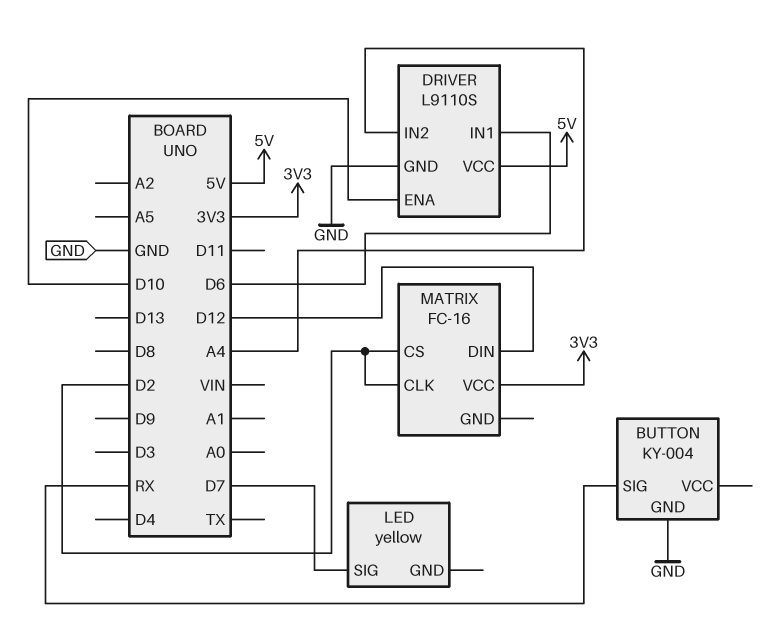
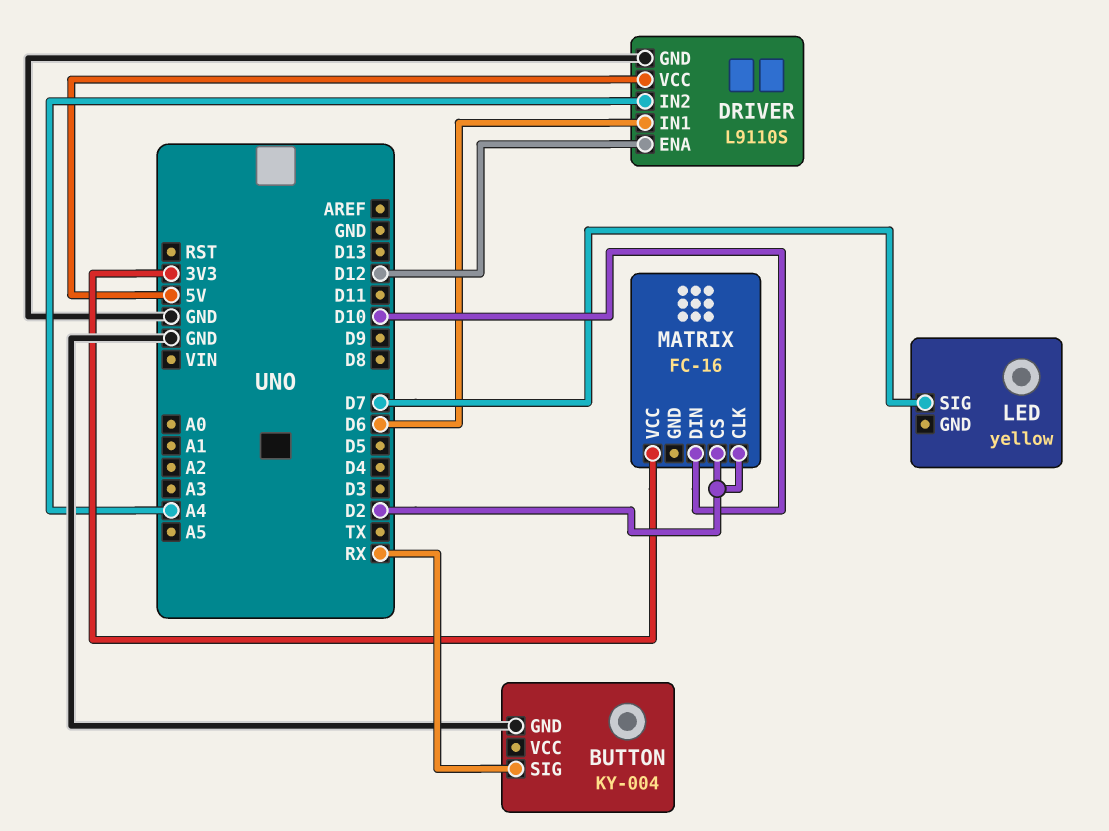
DRIVER pin ENA: D10 -> D12
MATRIX pin DIN: D12 -> D10

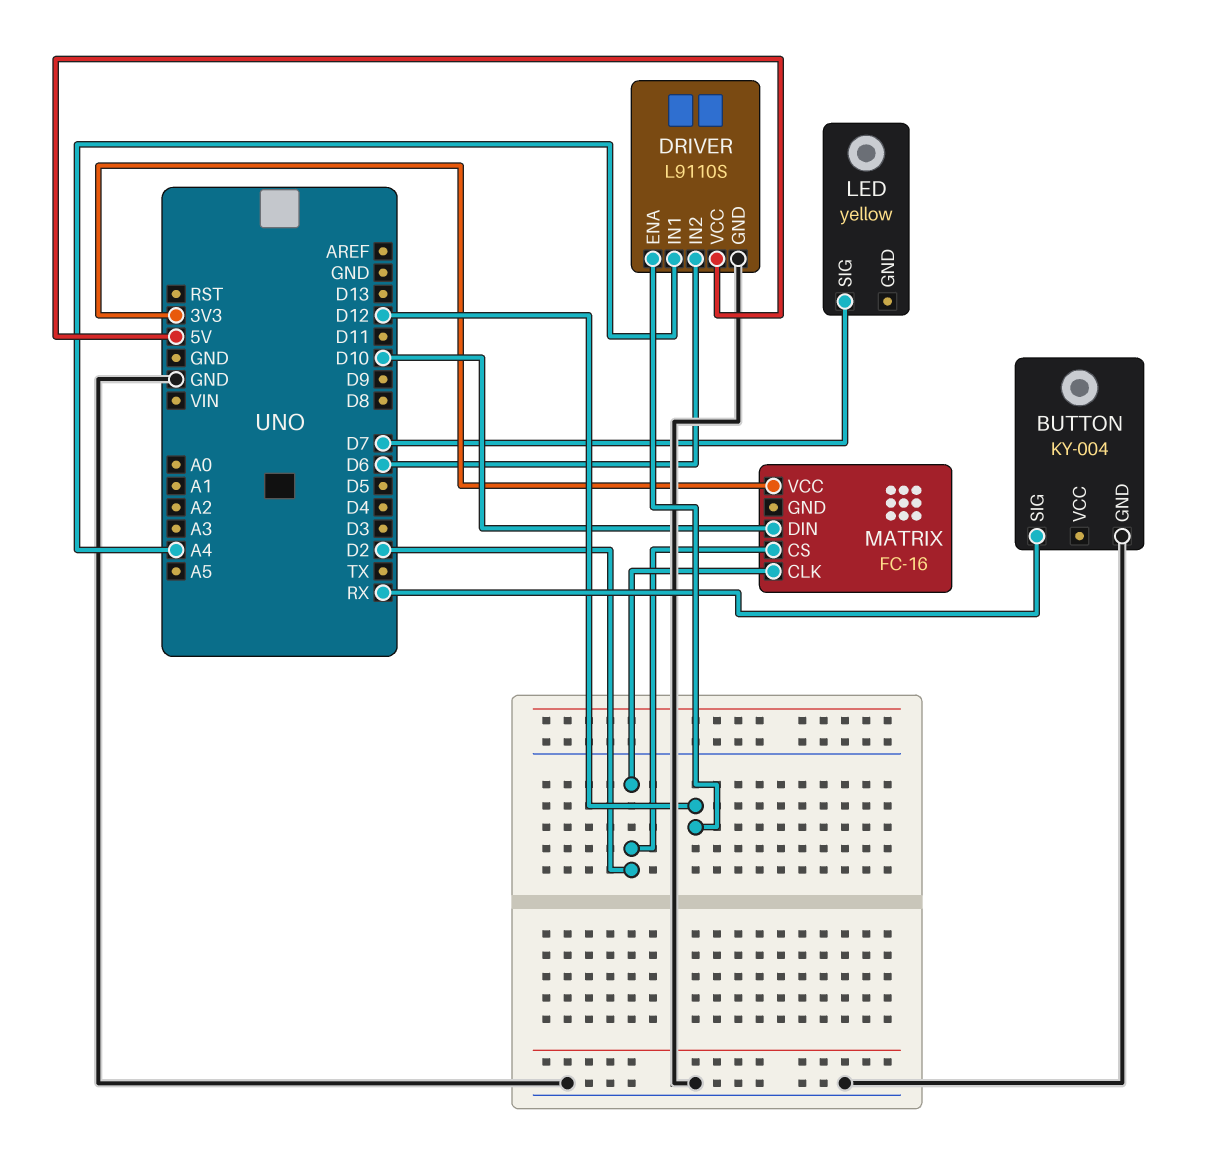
DRIVER pin IN1: D6 -> A4
DRIVER pin IN2: A4 -> D6

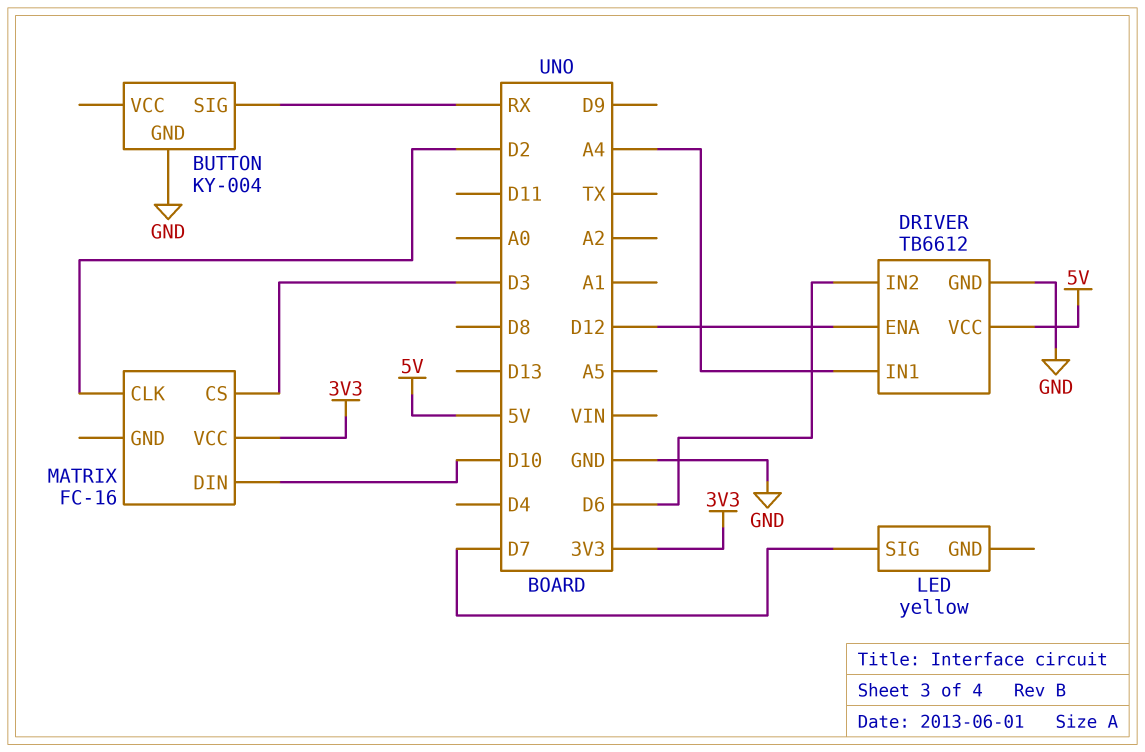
DRIVER: L9110S -> TB6612
MATRIX pin CS: D2 -> D3

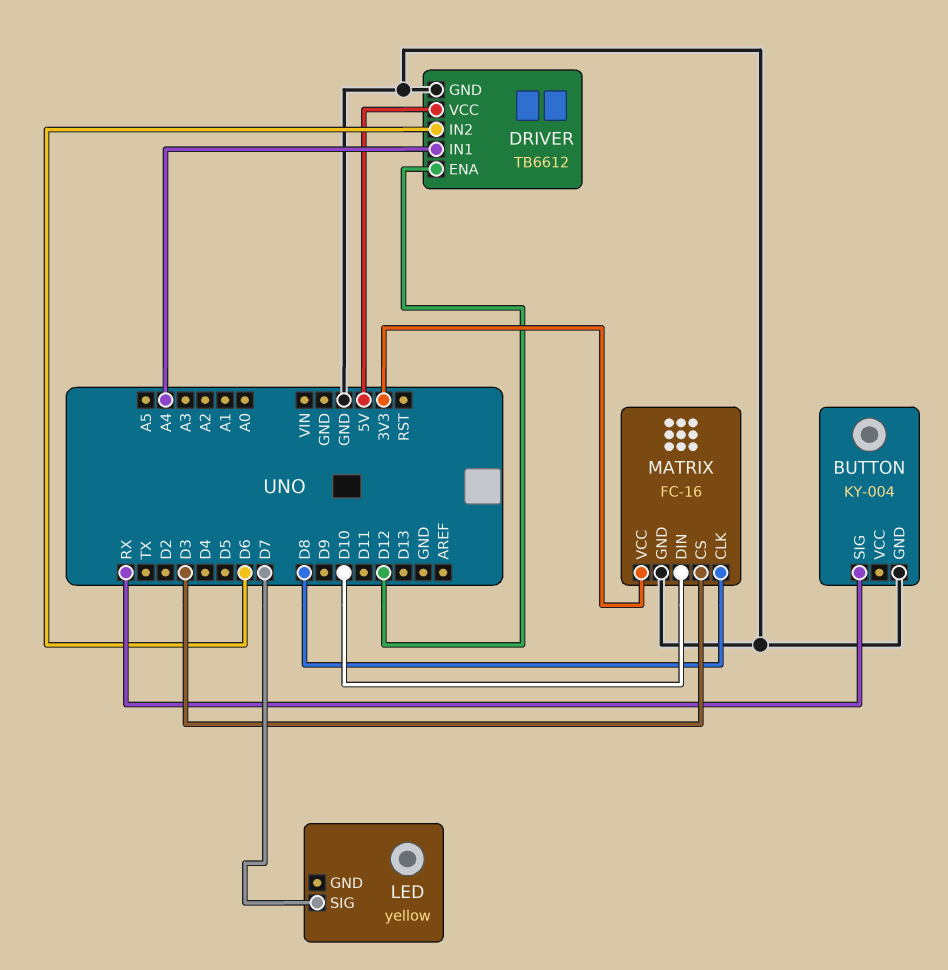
MATRIX pin CLK: D2 -> D8
MATRIX pin GND: none -> GND

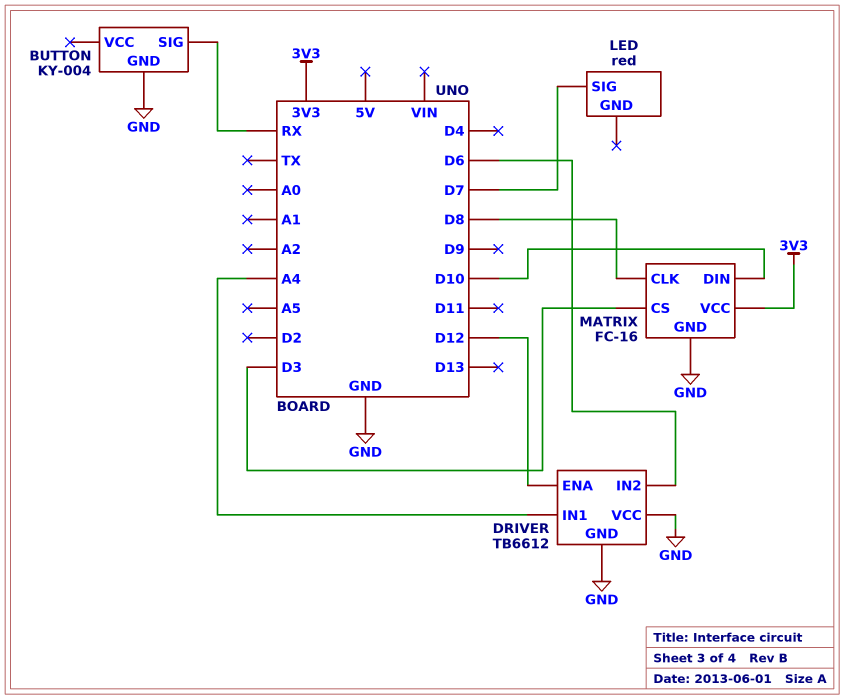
DRIVER pin VCC: 5V -> GND
LED: yellow -> red

